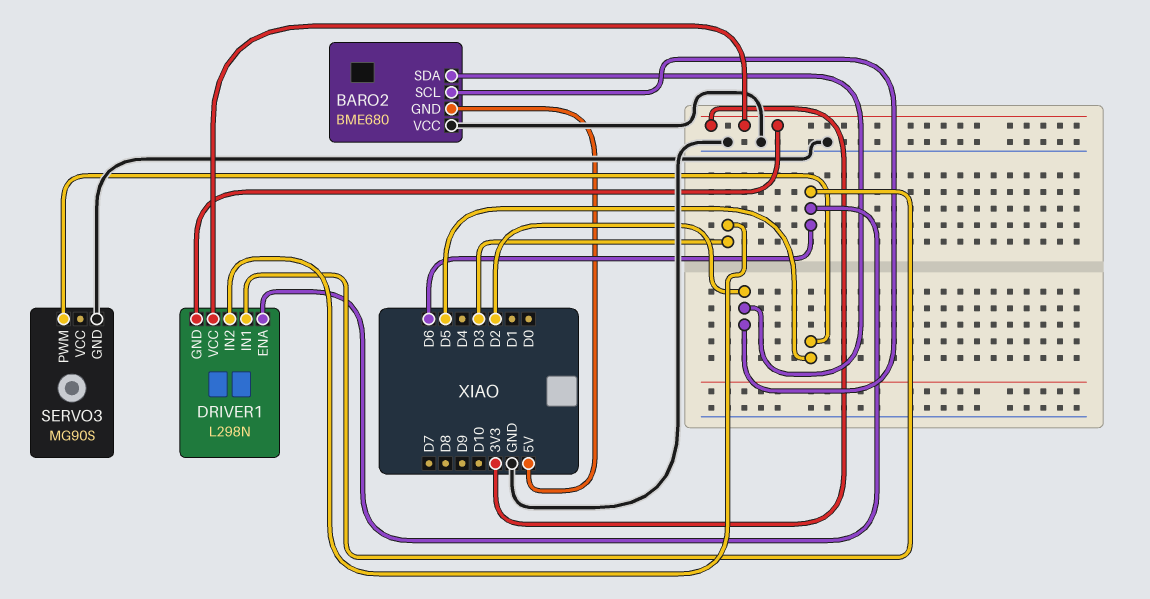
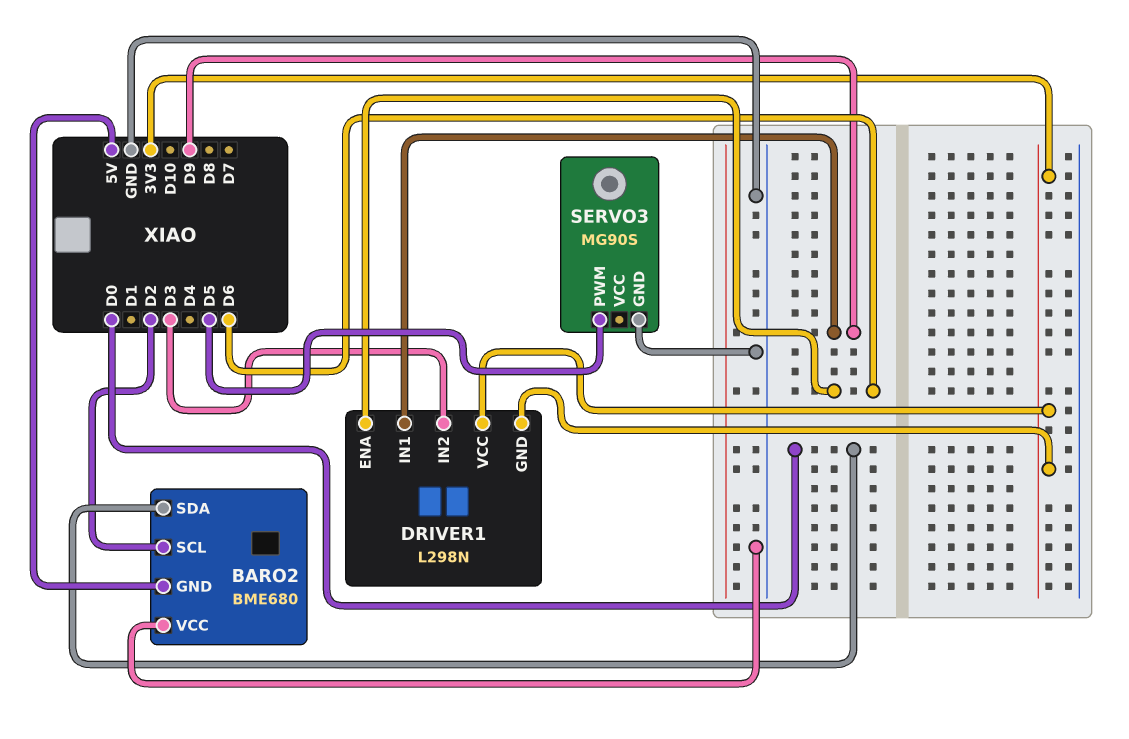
BARO2 pin SDA: D2 -> D0
DRIVER1 pin IN1: D6 -> D9

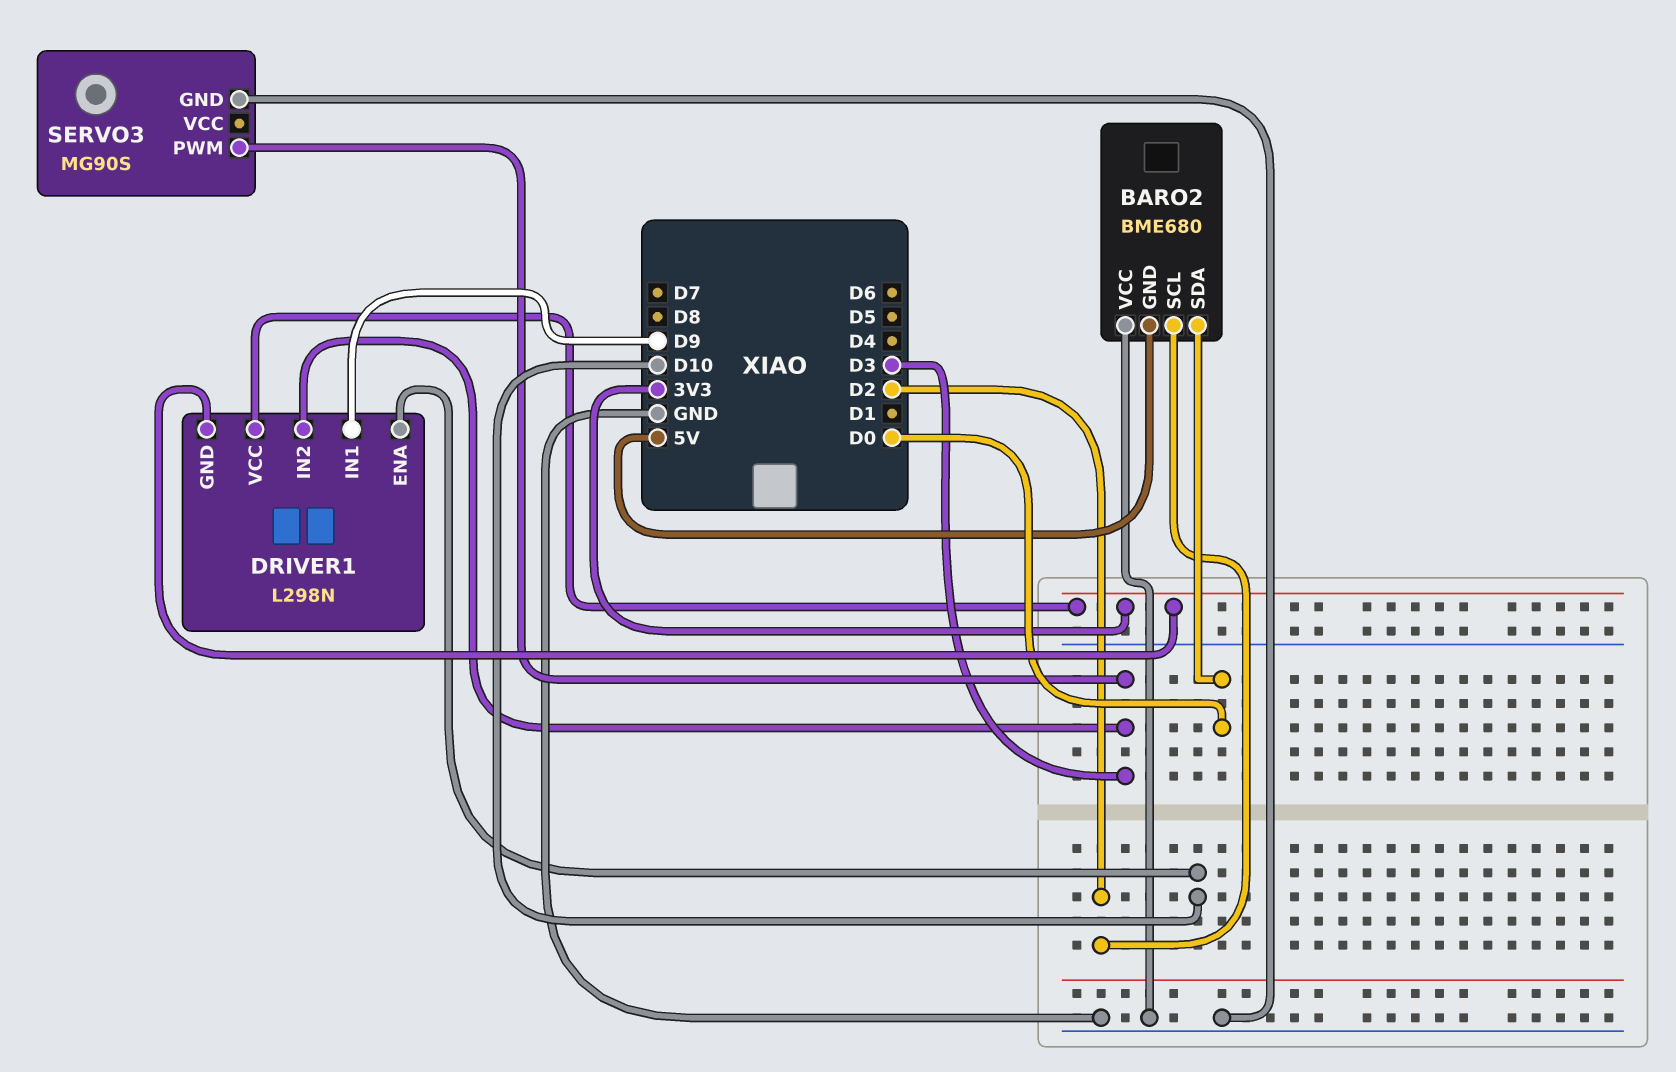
DRIVER1 pin ENA: D6 -> D10
SERVO3 pin PWM: D5 -> D3

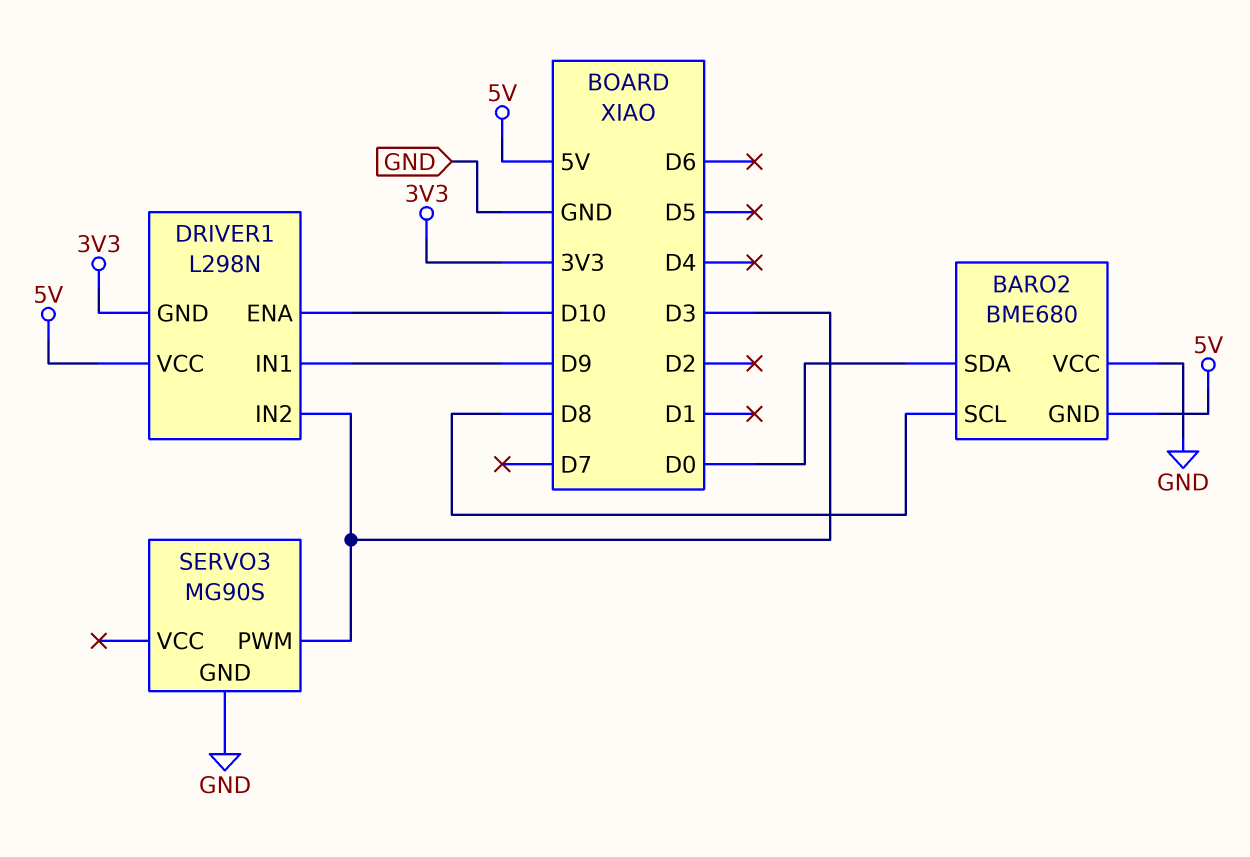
BARO2 pin SCL: D2 -> D8
DRIVER1 pin VCC: 3V3 -> 5V

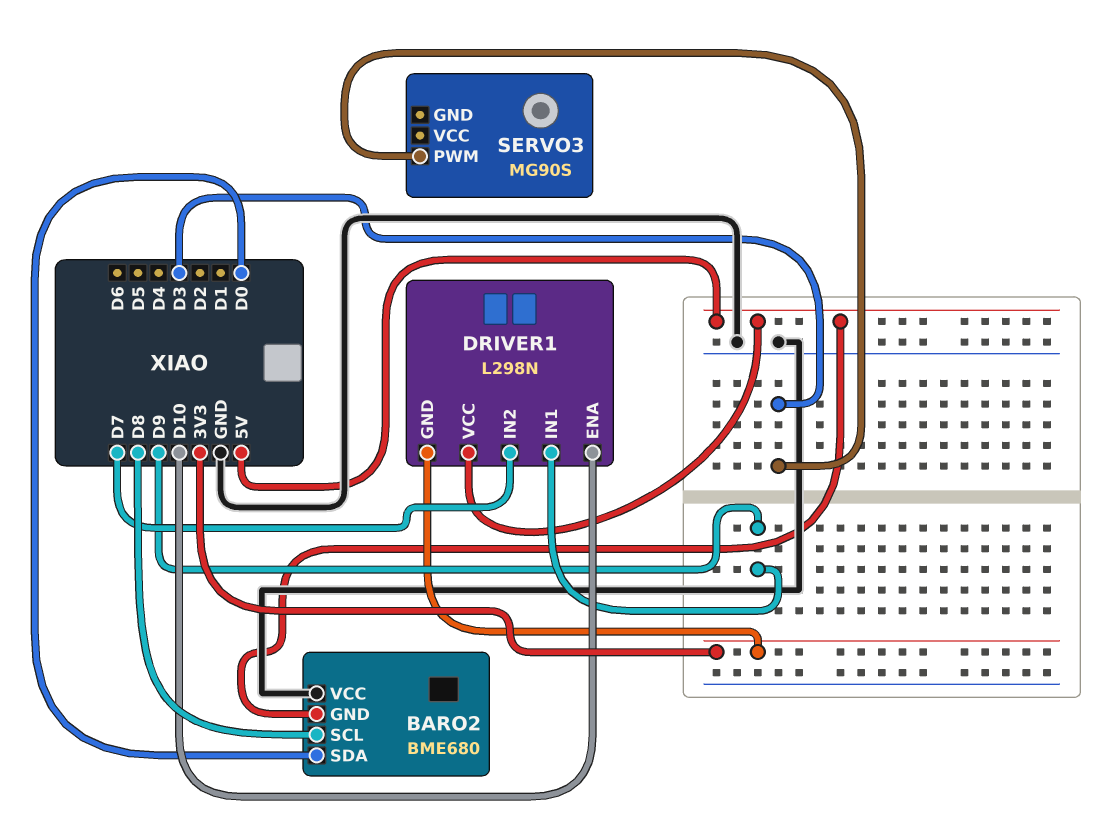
DRIVER1 pin IN2: D3 -> D7
SERVO3 pin GND: GND -> none

